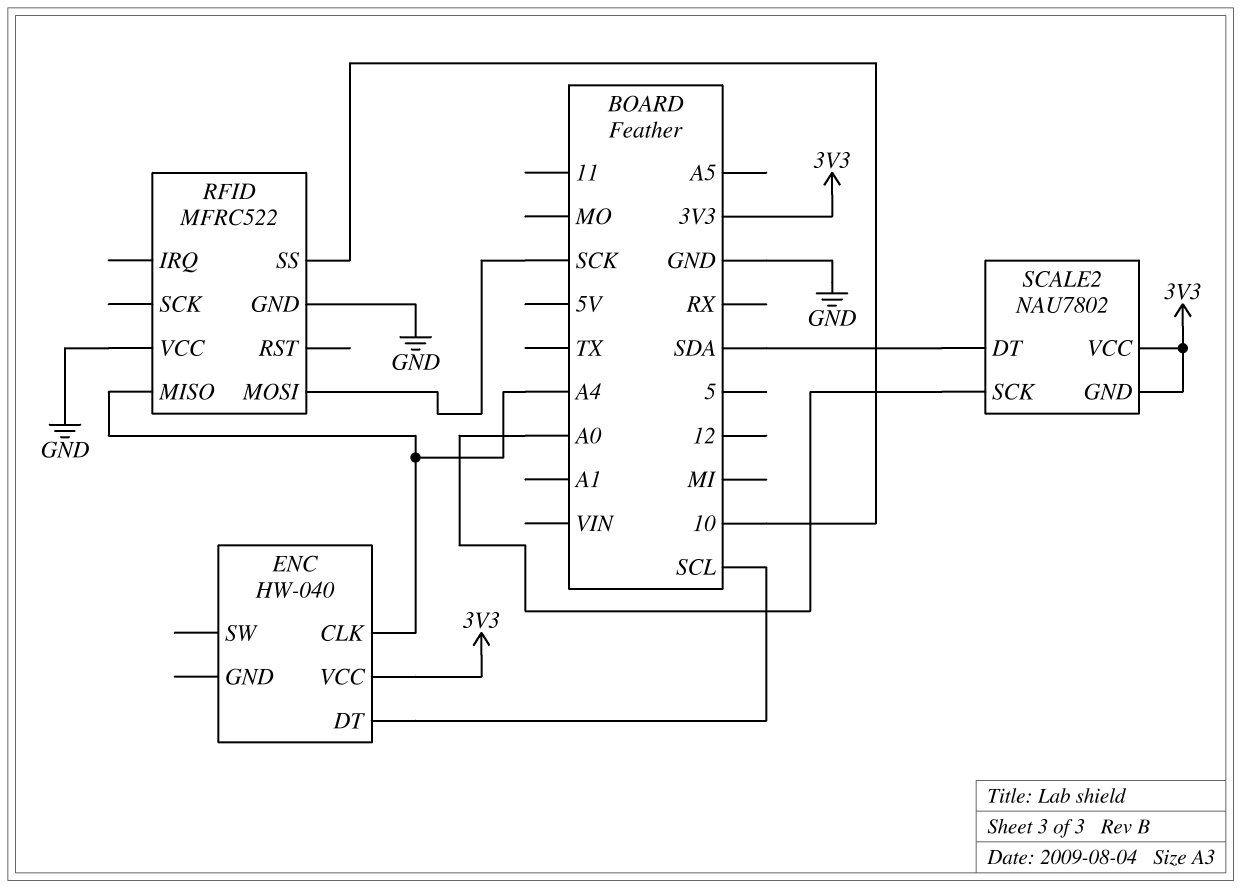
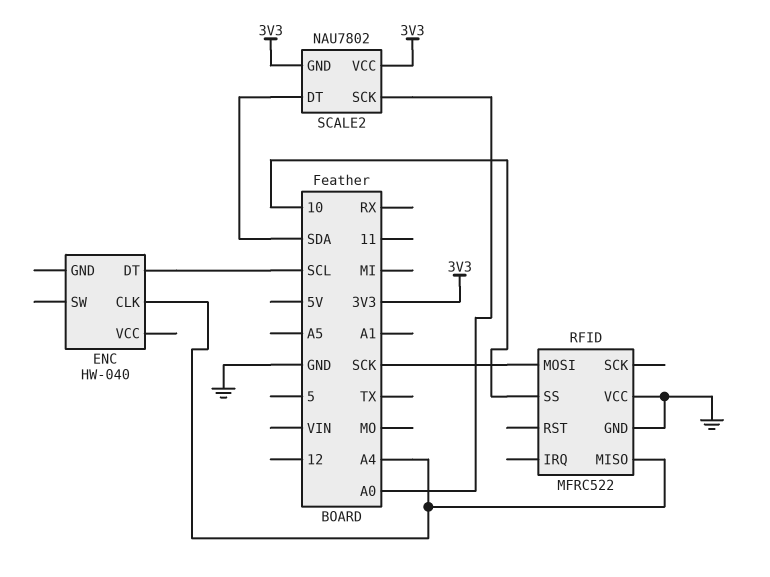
ENC pin VCC: 3V3 -> none

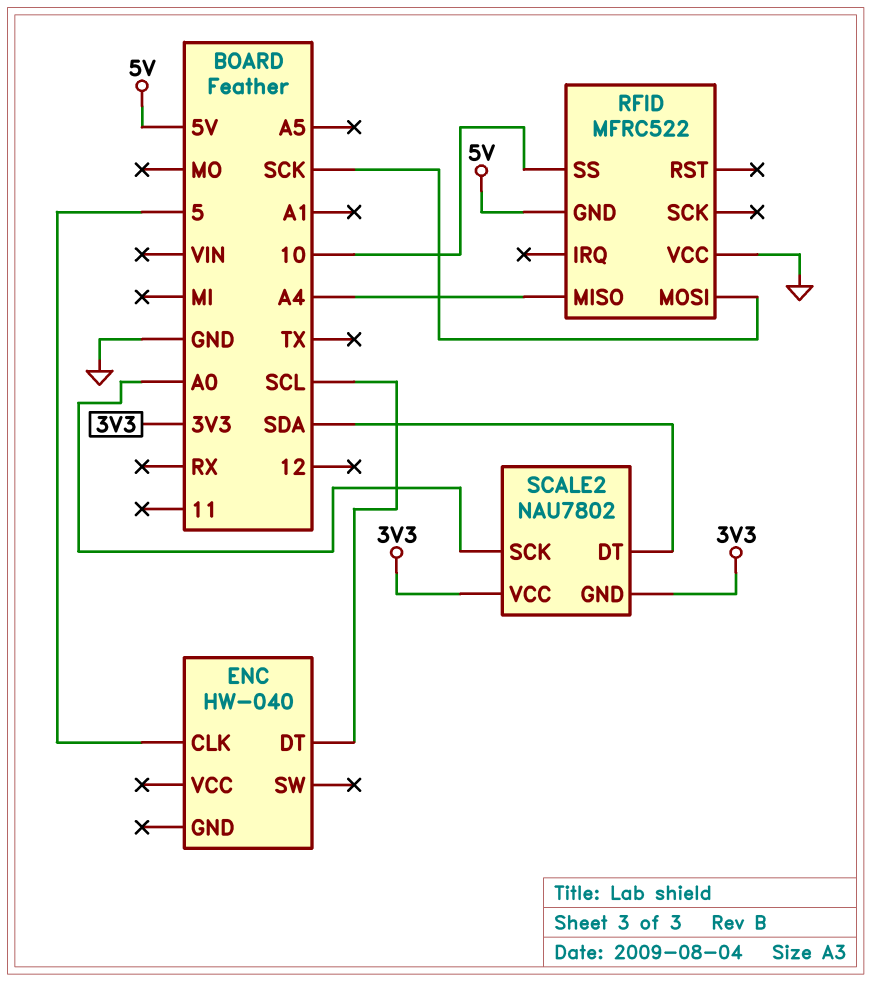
ENC pin CLK: A4 -> 5
RFID pin GND: GND -> 5V

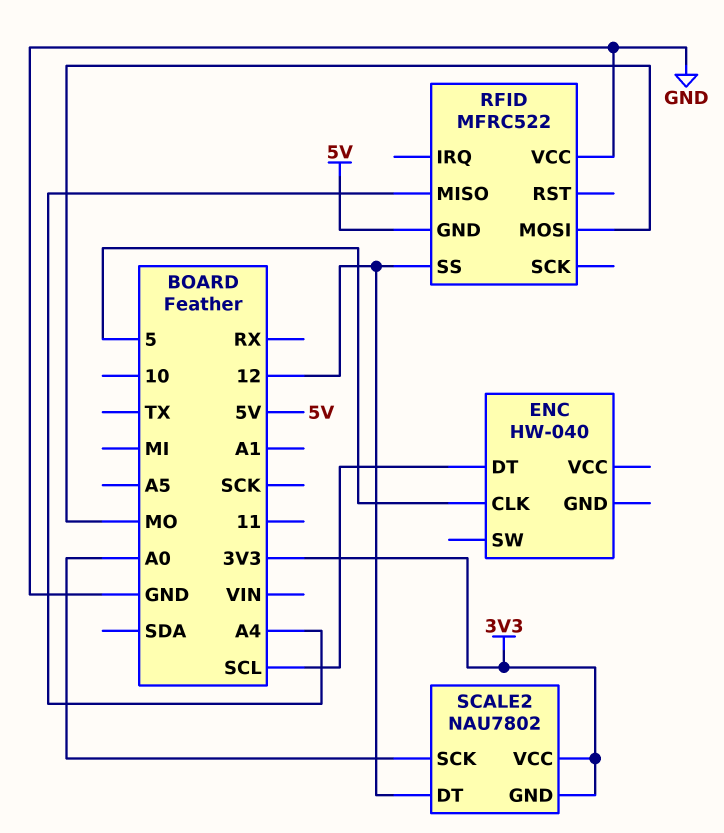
RFID pin MOSI: SCK -> MO
RFID pin SS: 10 -> 12
SCALE2 pin DT: SDA -> 12

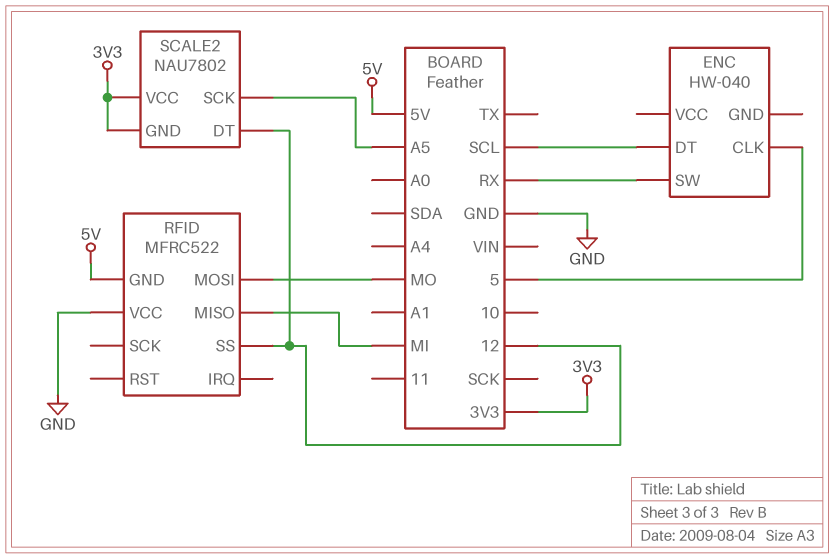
ENC pin SW: none -> RX
RFID pin MISO: A4 -> MI
SCALE2 pin SCK: A0 -> A5

